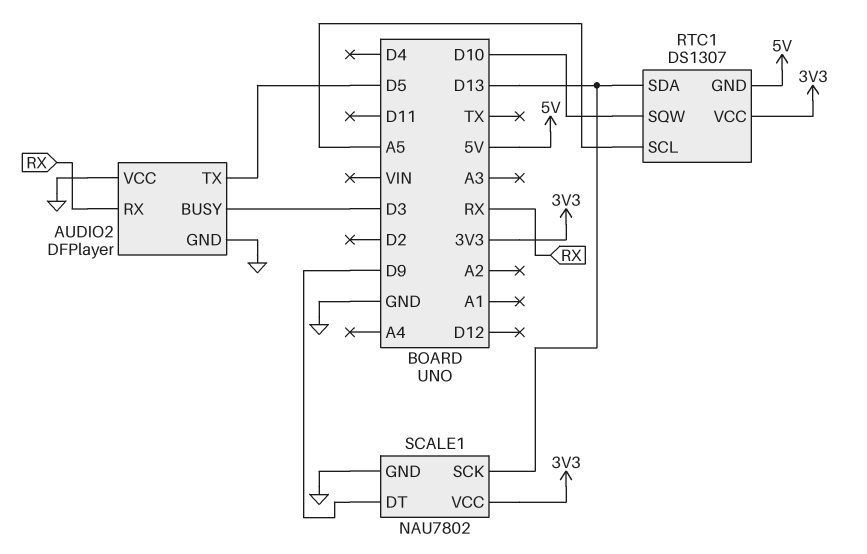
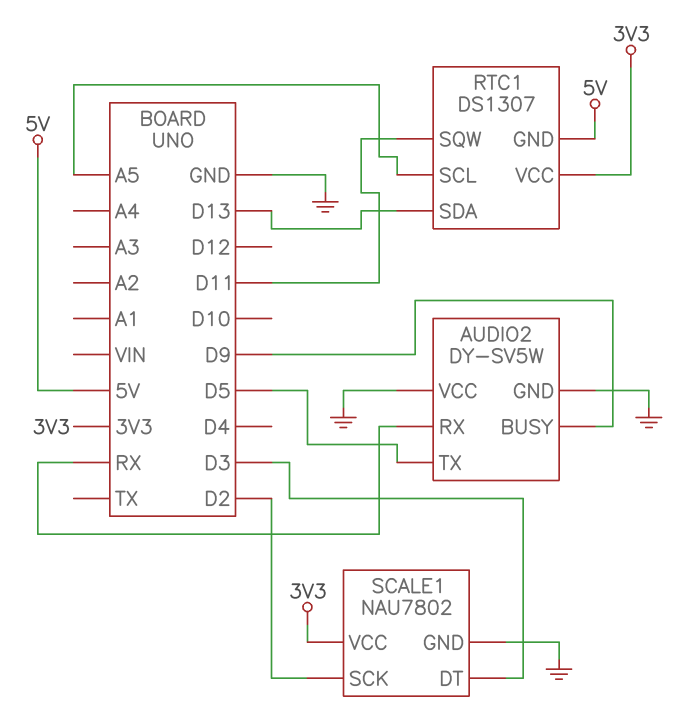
AUDIO2: DFPlayer -> DY-SV5W
AUDIO2 pin BUSY: D3 -> D9
RTC1 pin SQW: D10 -> D11
SCALE1 pin DT: D9 -> D3
SCALE1 pin SCK: D13 -> D2

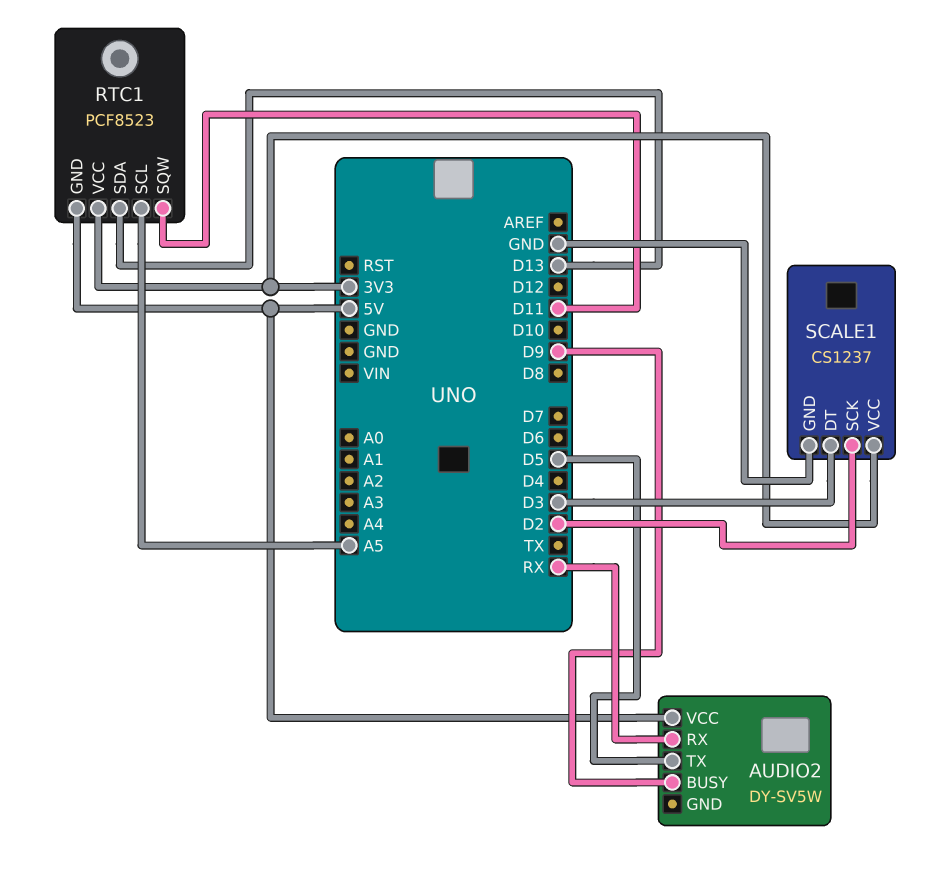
AUDIO2 pin GND: GND -> none
AUDIO2 pin VCC: GND -> 5V
RTC1: DS1307 -> PCF8523
SCALE1: NAU7802 -> CS1237

